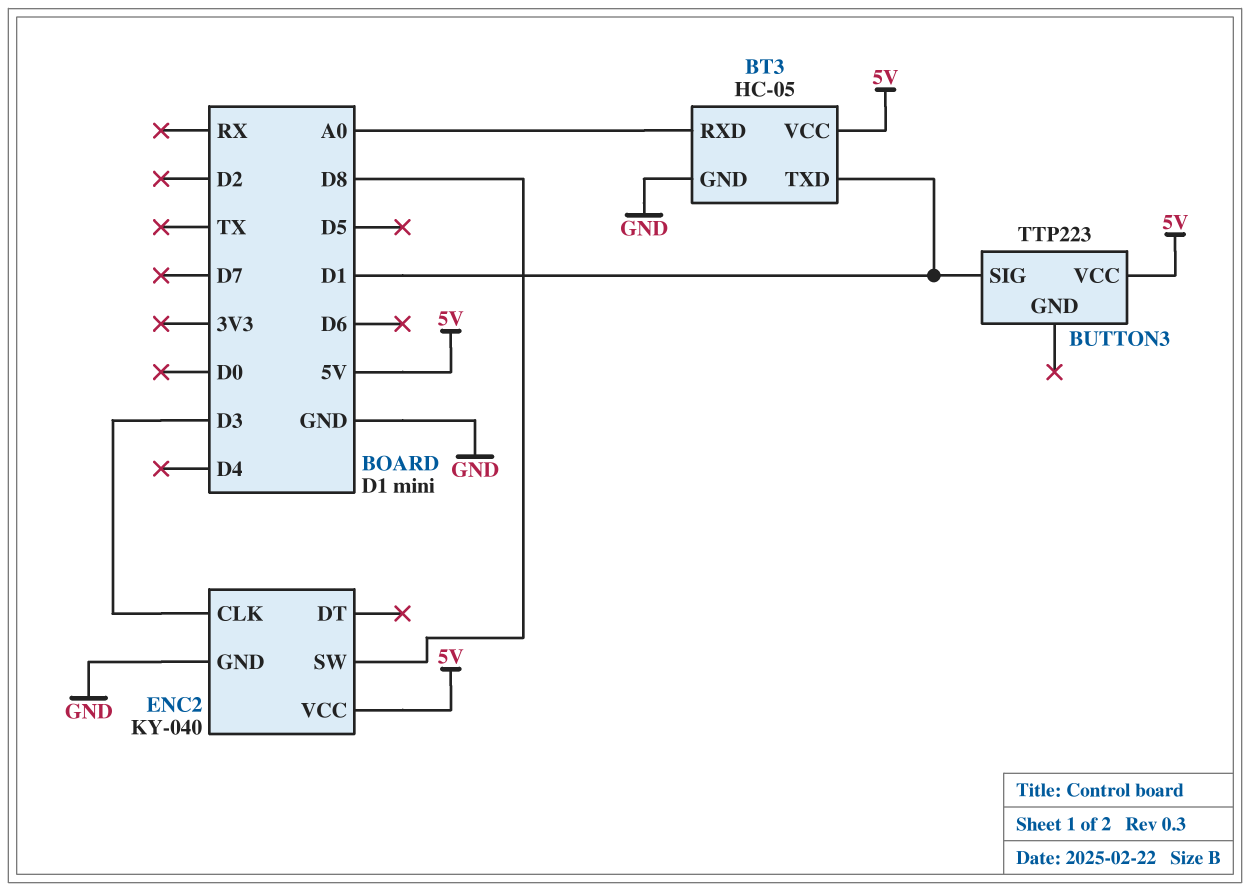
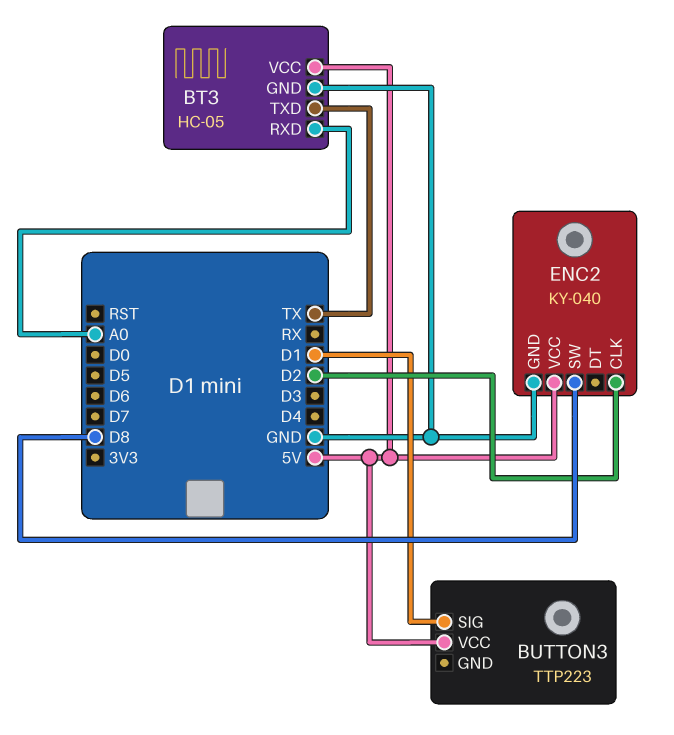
BT3 pin TXD: D1 -> TX
ENC2 pin CLK: D3 -> D2

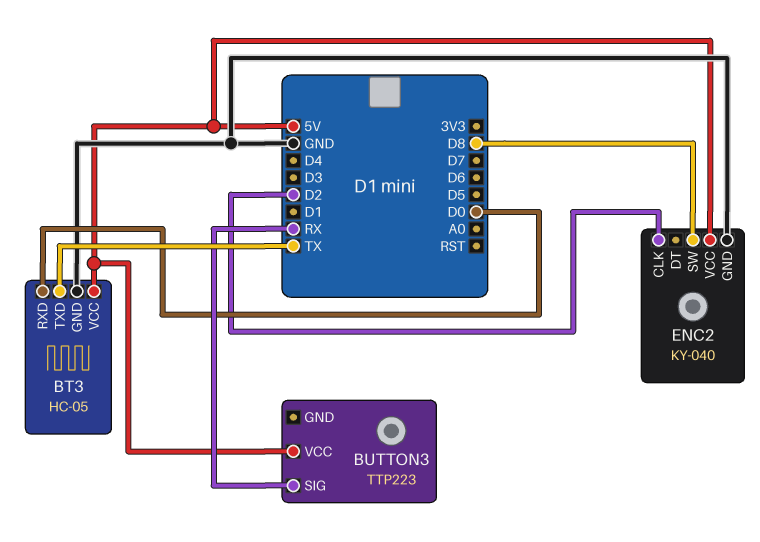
BT3 pin RXD: A0 -> D0
BUTTON3 pin SIG: D1 -> RX

